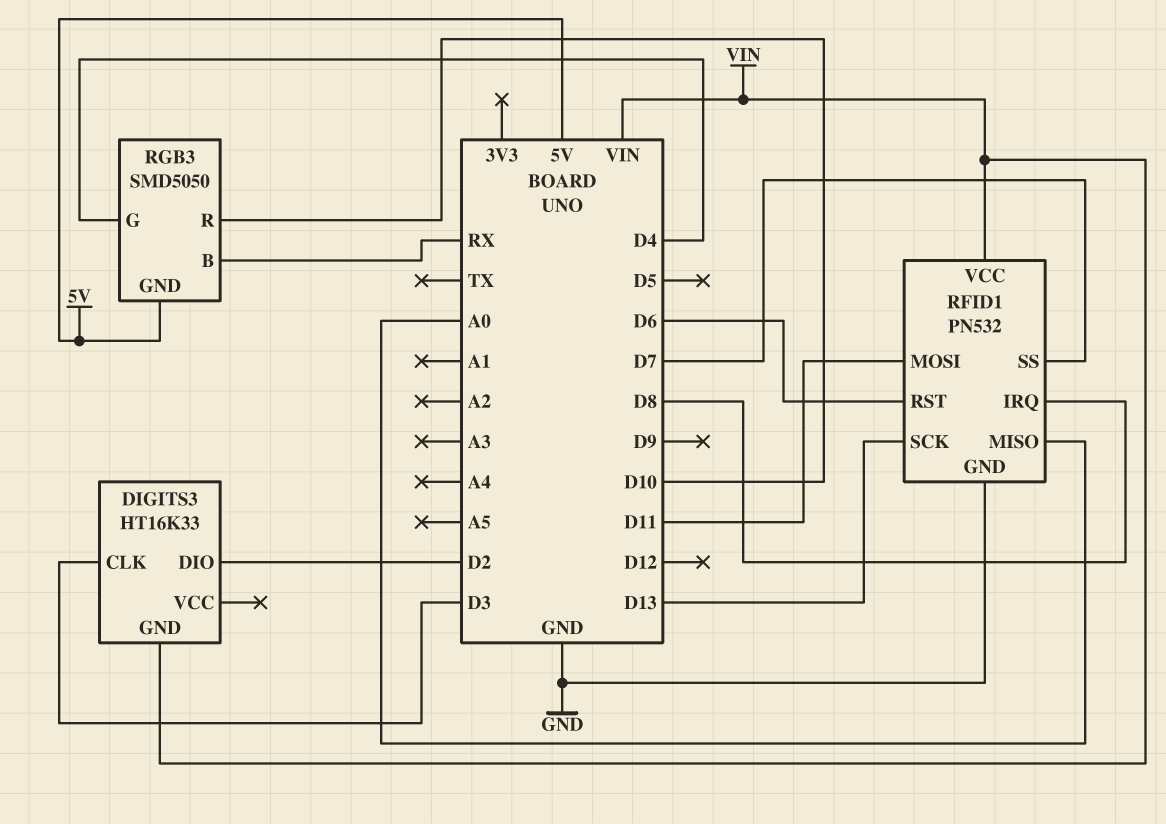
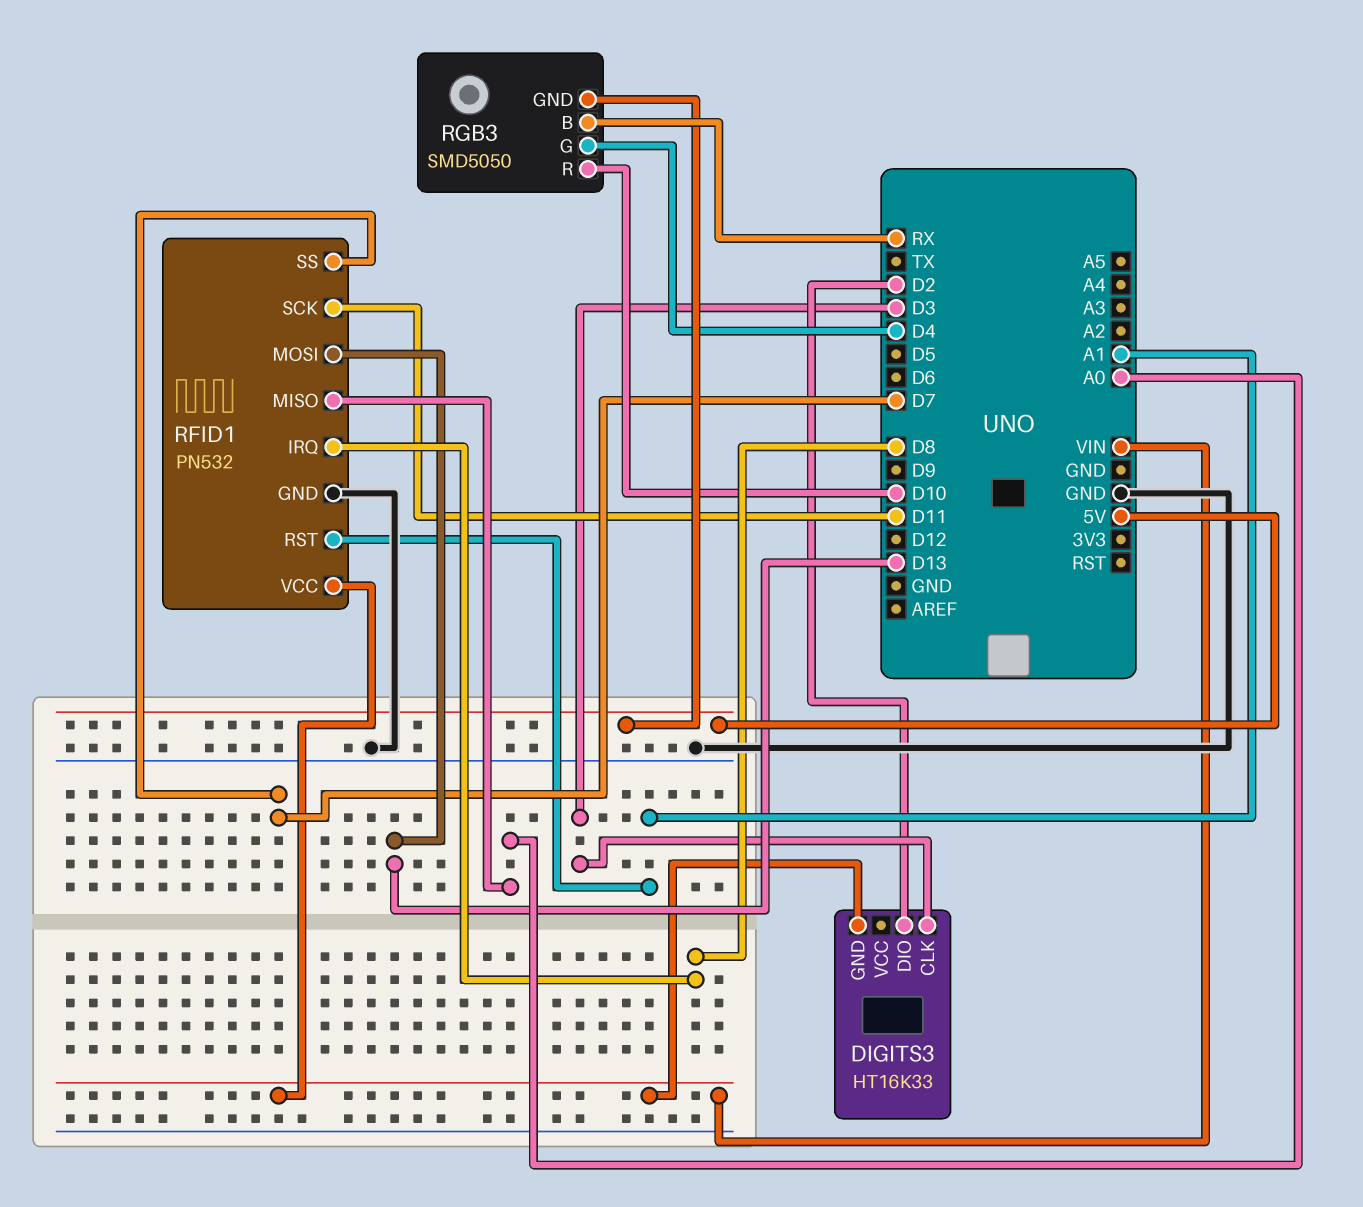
RFID1 pin MOSI: D11 -> D13
RFID1 pin RST: D6 -> A1
RFID1 pin SCK: D13 -> D11

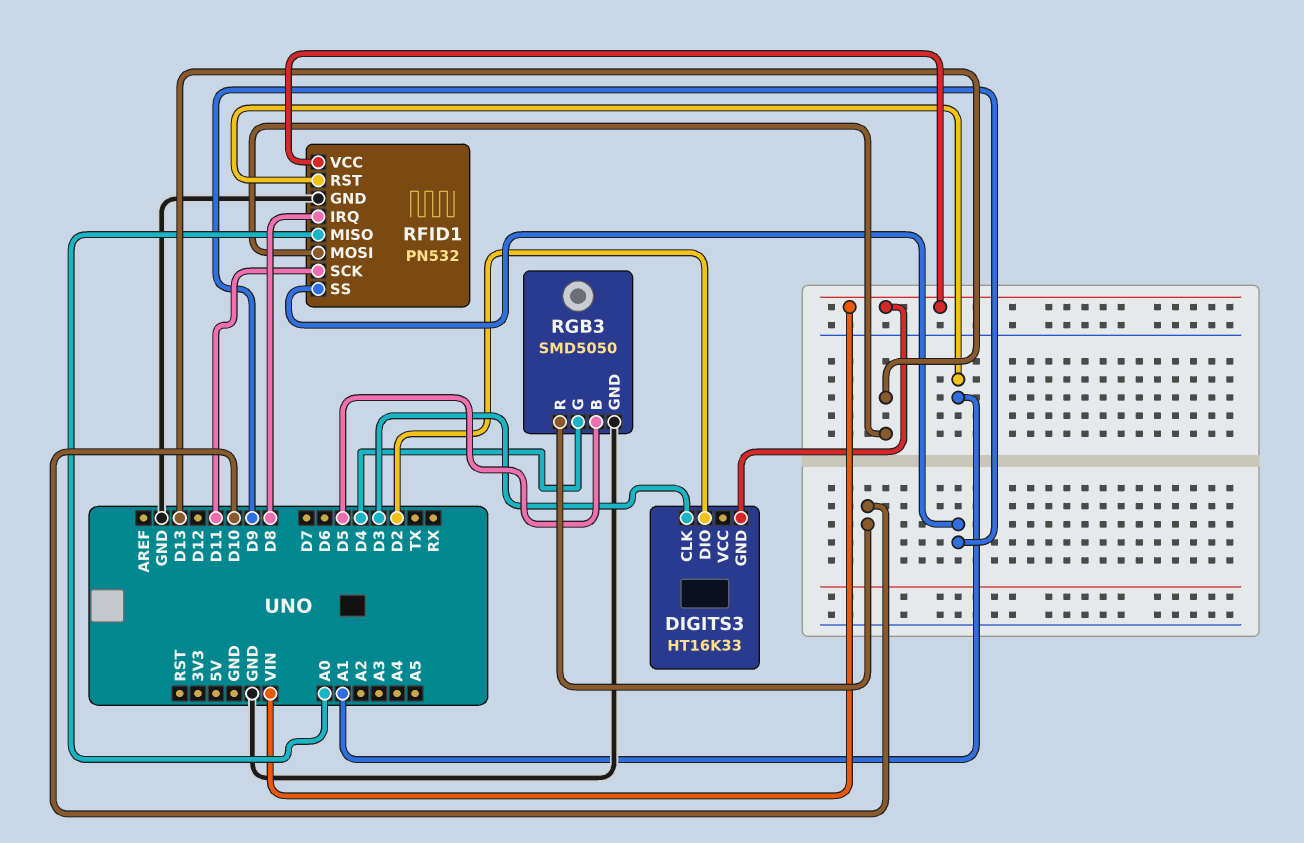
RFID1 pin SS: D7 -> D9
RGB3 pin B: RX -> D5
RGB3 pin GND: 5V -> GND

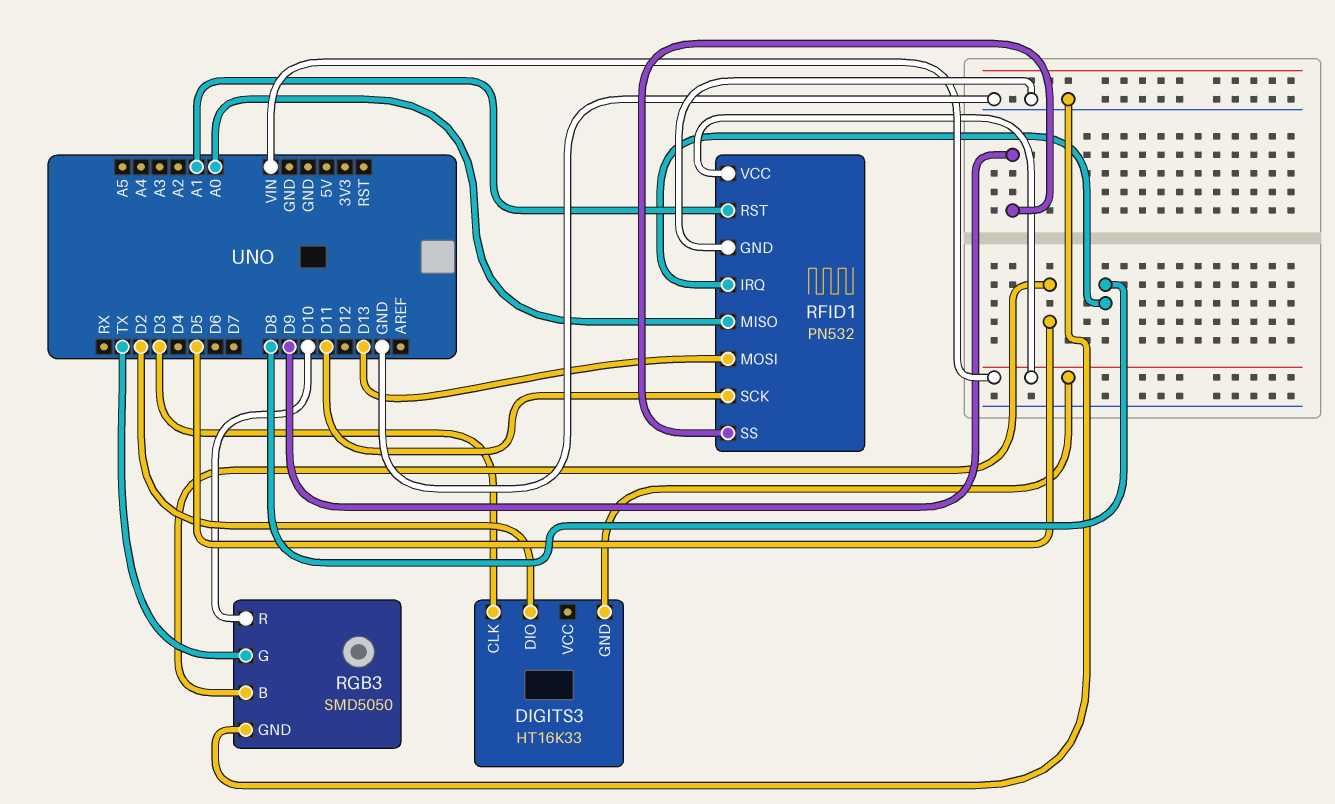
RGB3 pin G: D4 -> TX

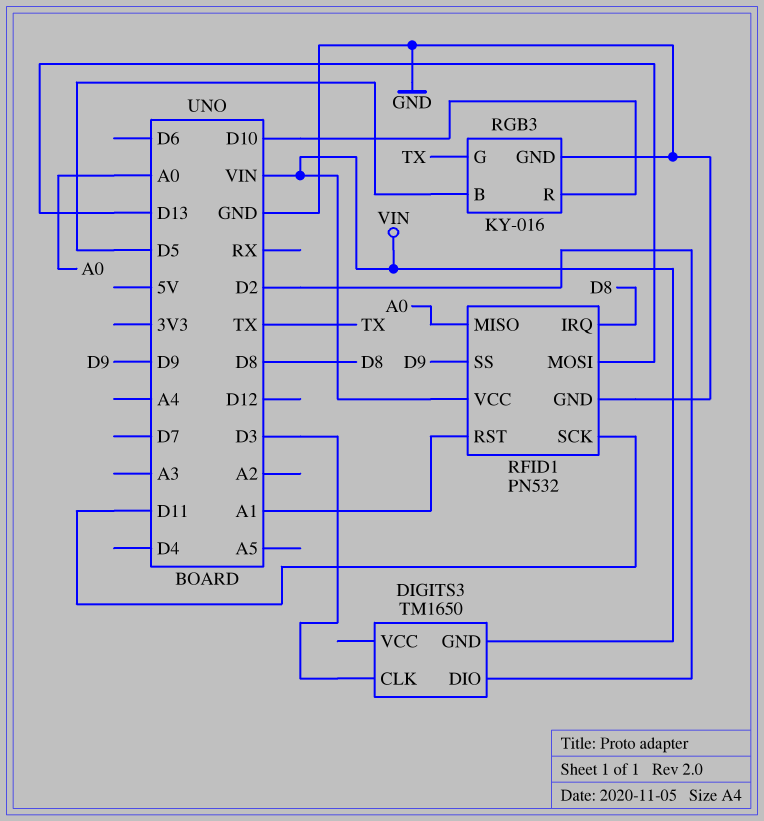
DIGITS3: HT16K33 -> TM1650
RGB3: SMD5050 -> KY-016

